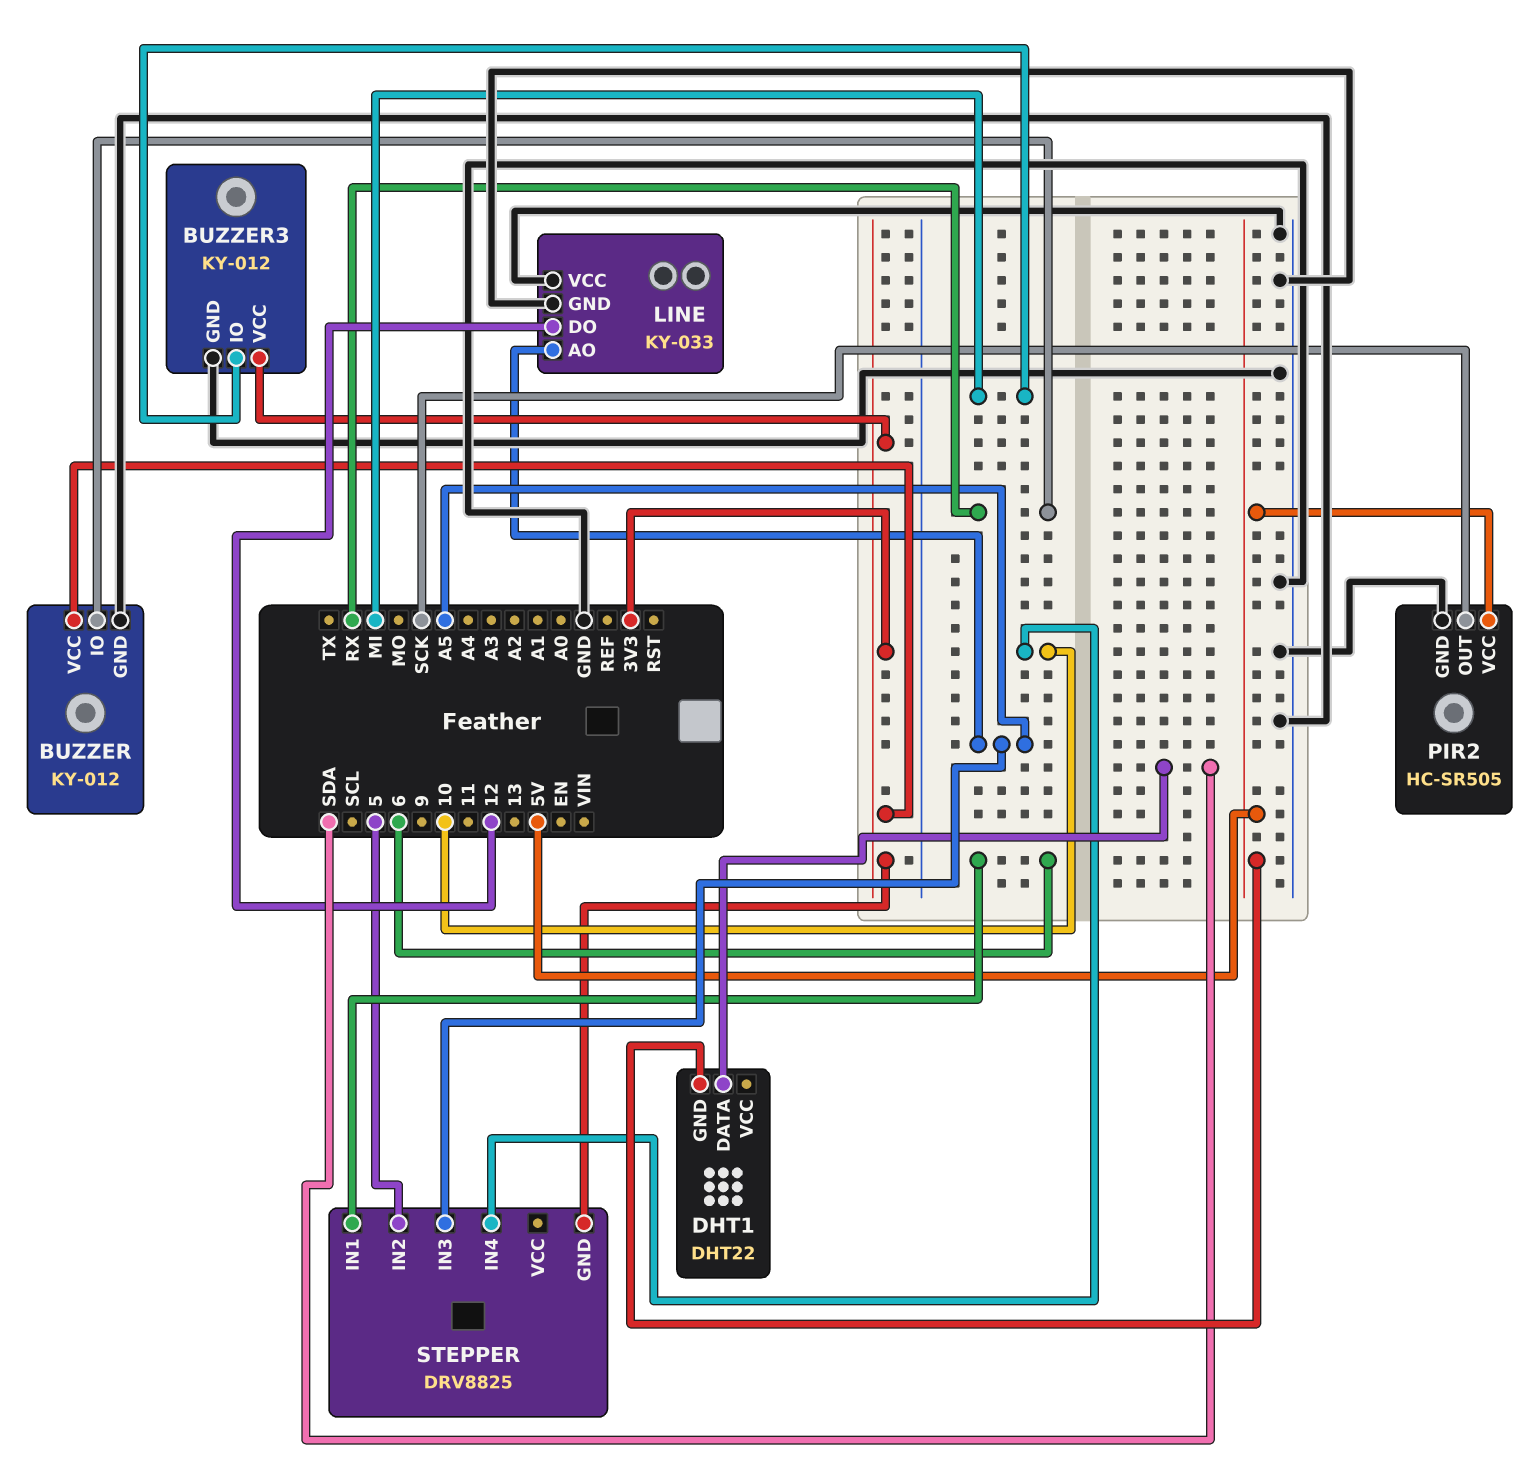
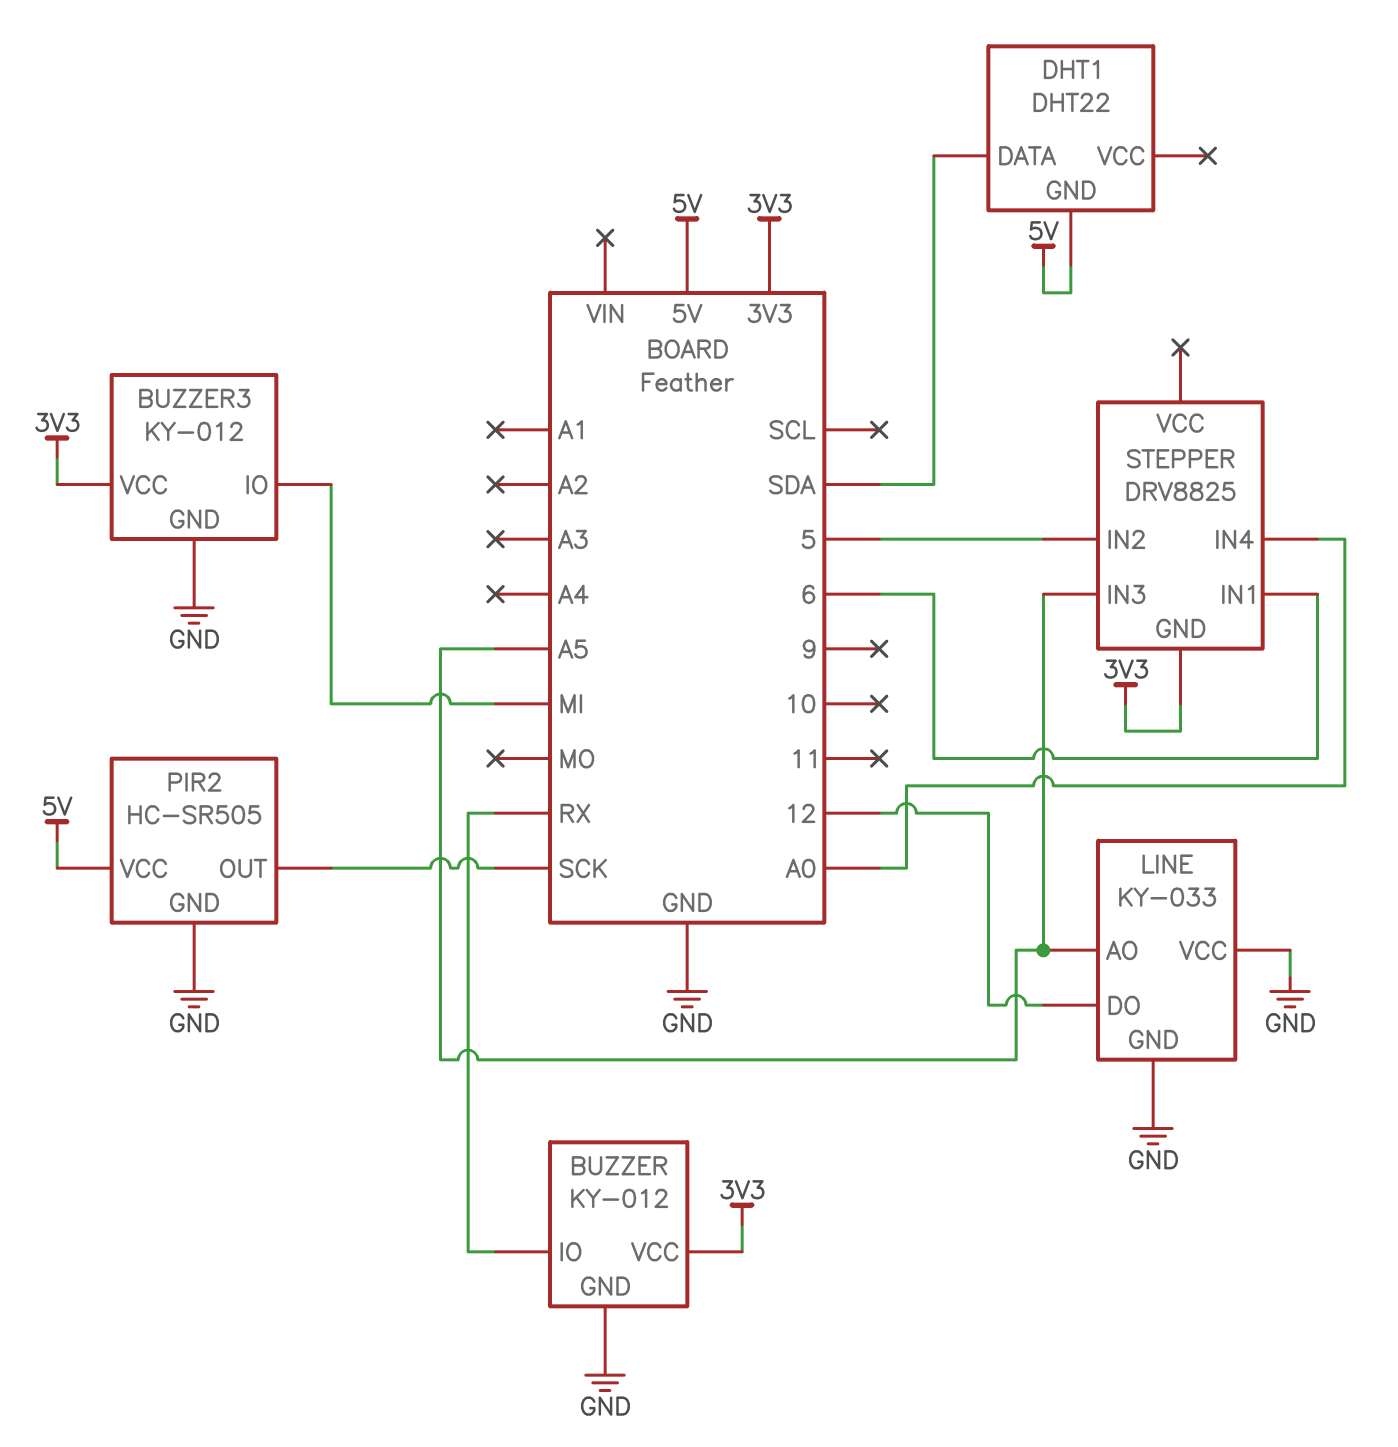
STEPPER pin IN4: 10 -> A0

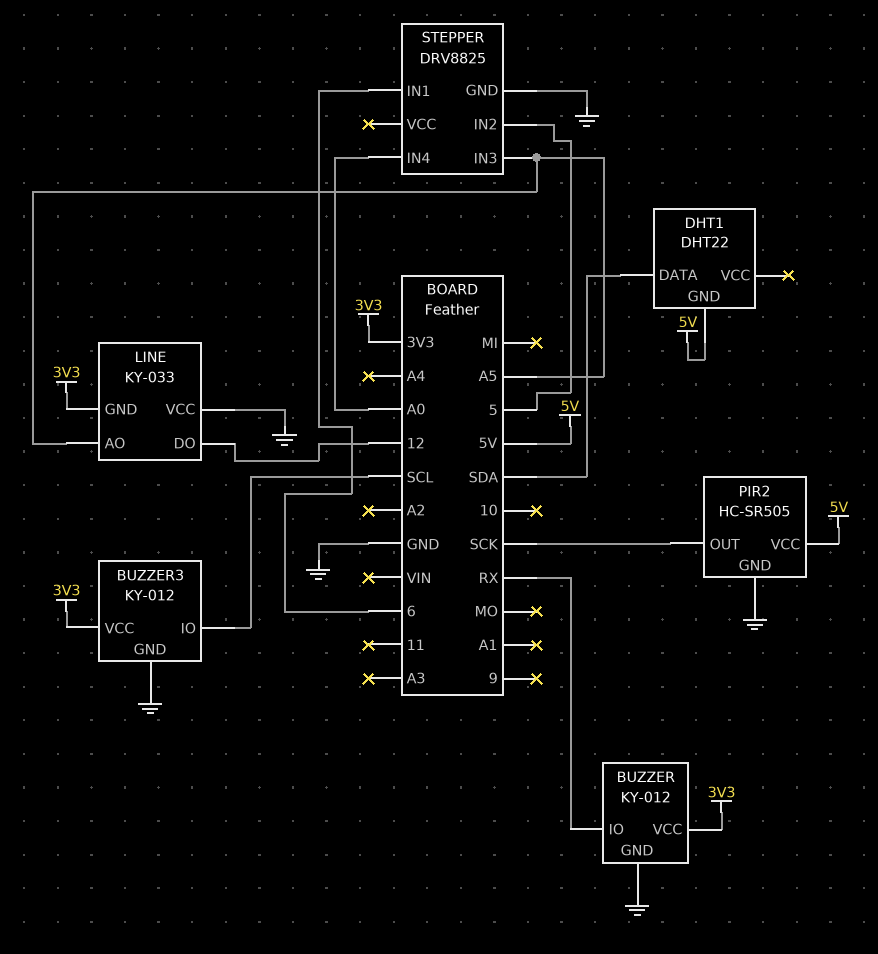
BUZZER3 pin IO: MI -> SCL
LINE pin GND: GND -> 3V3
STEPPER pin GND: 3V3 -> GND

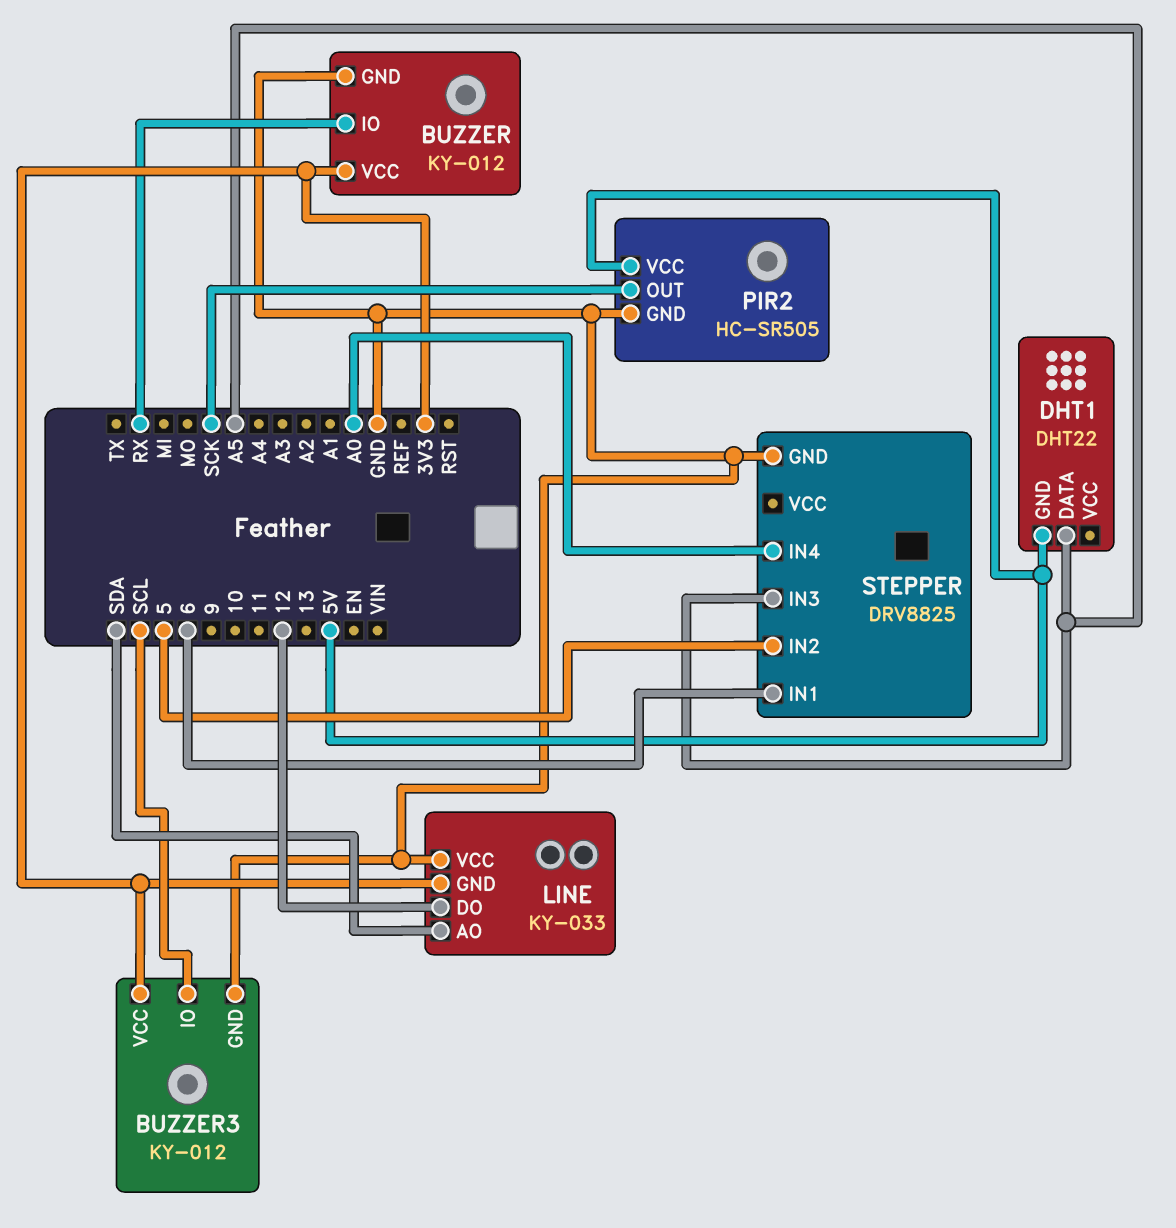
DHT1 pin DATA: SDA -> A5
LINE pin AO: A5 -> SDA

